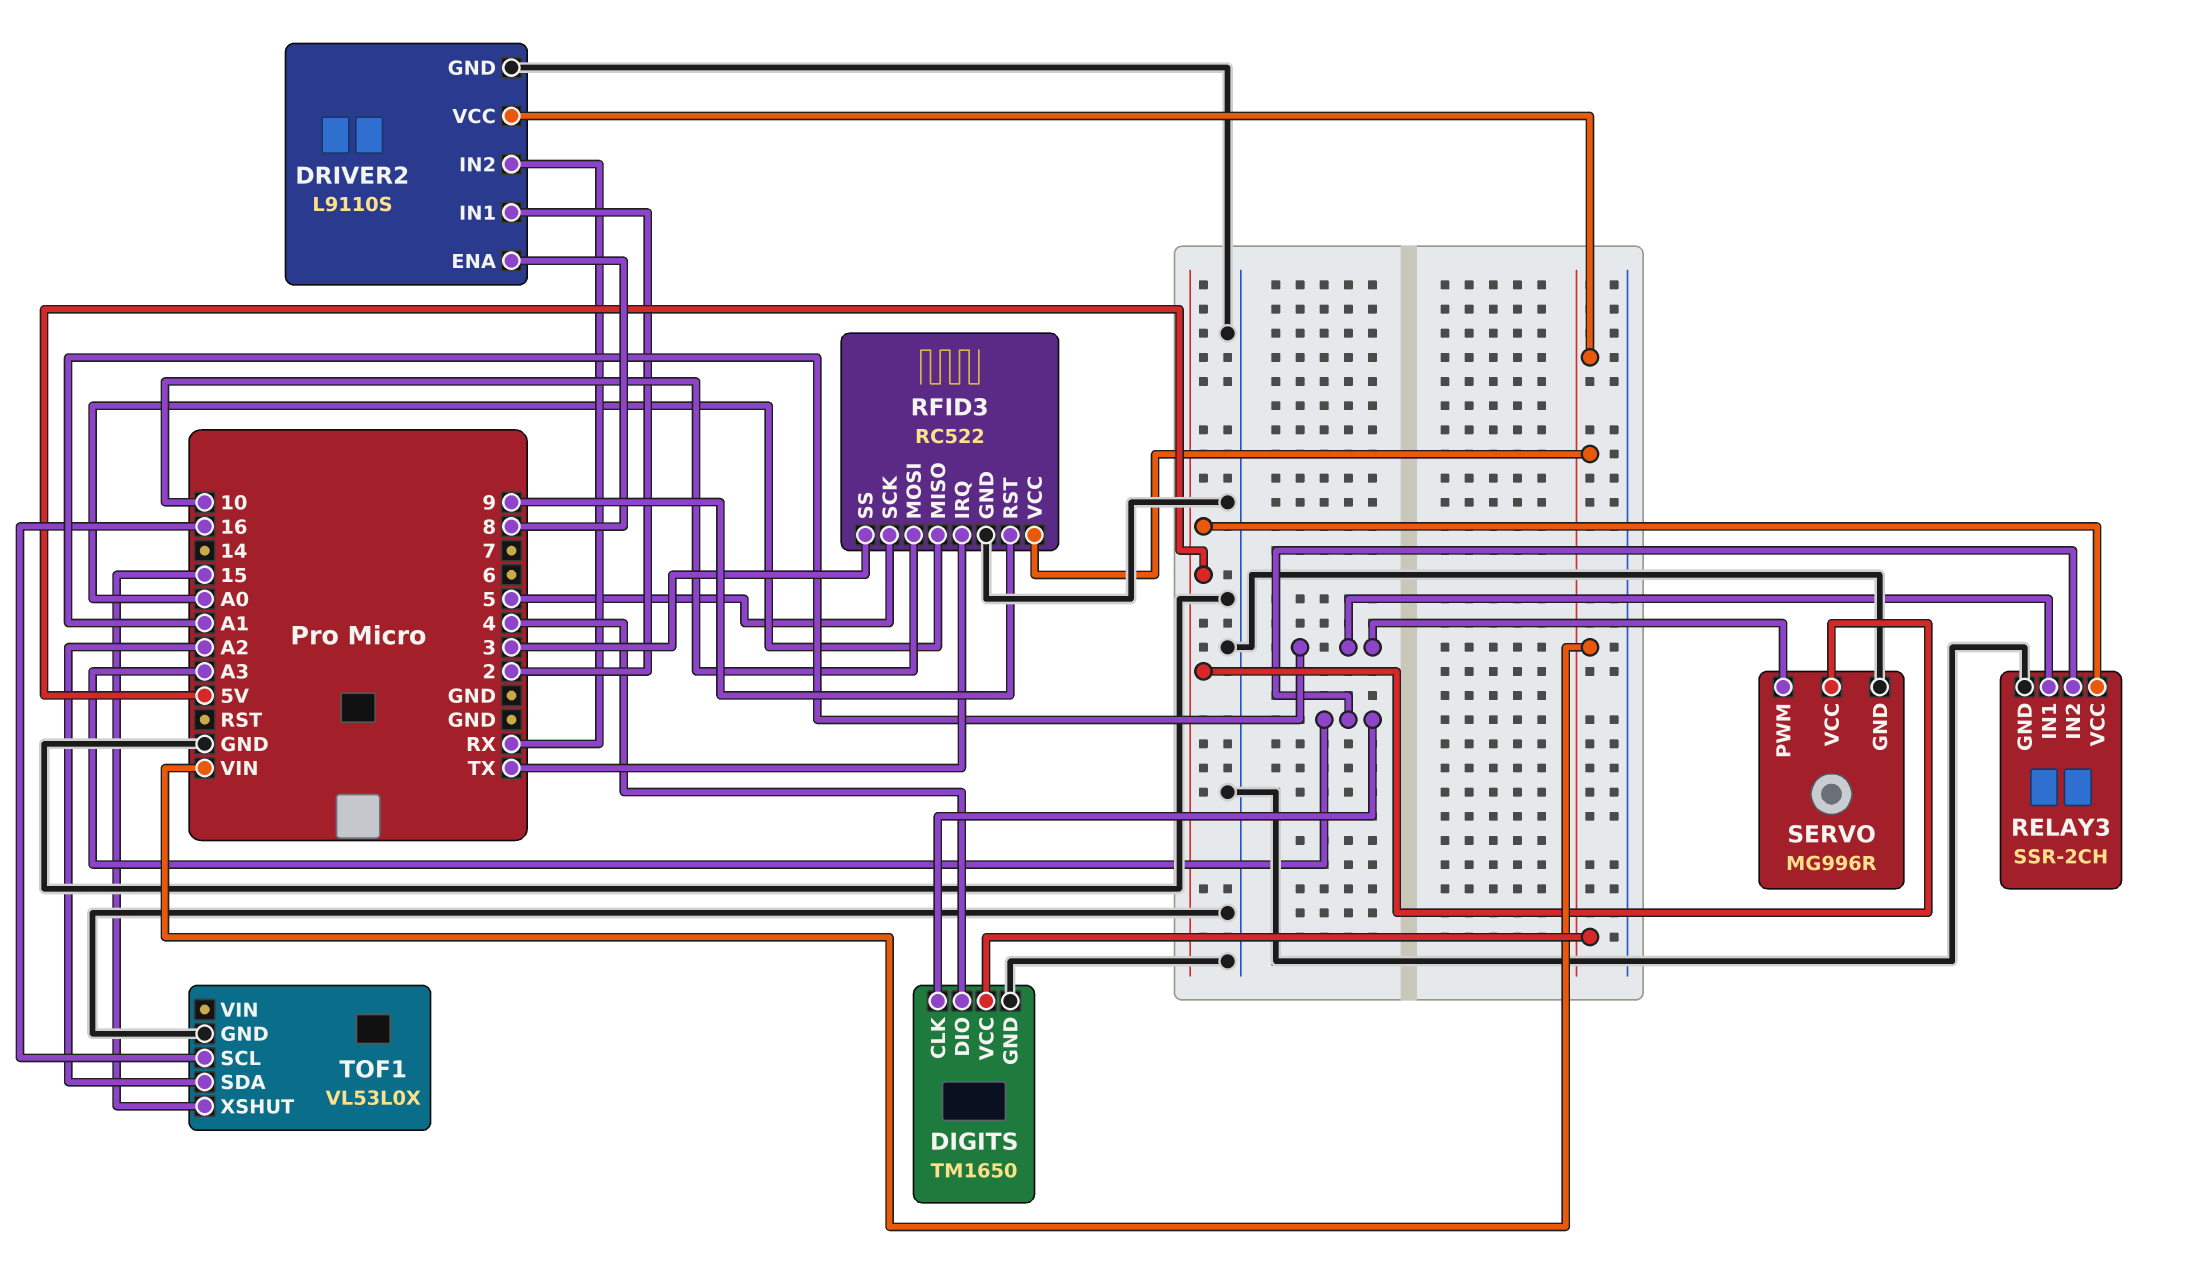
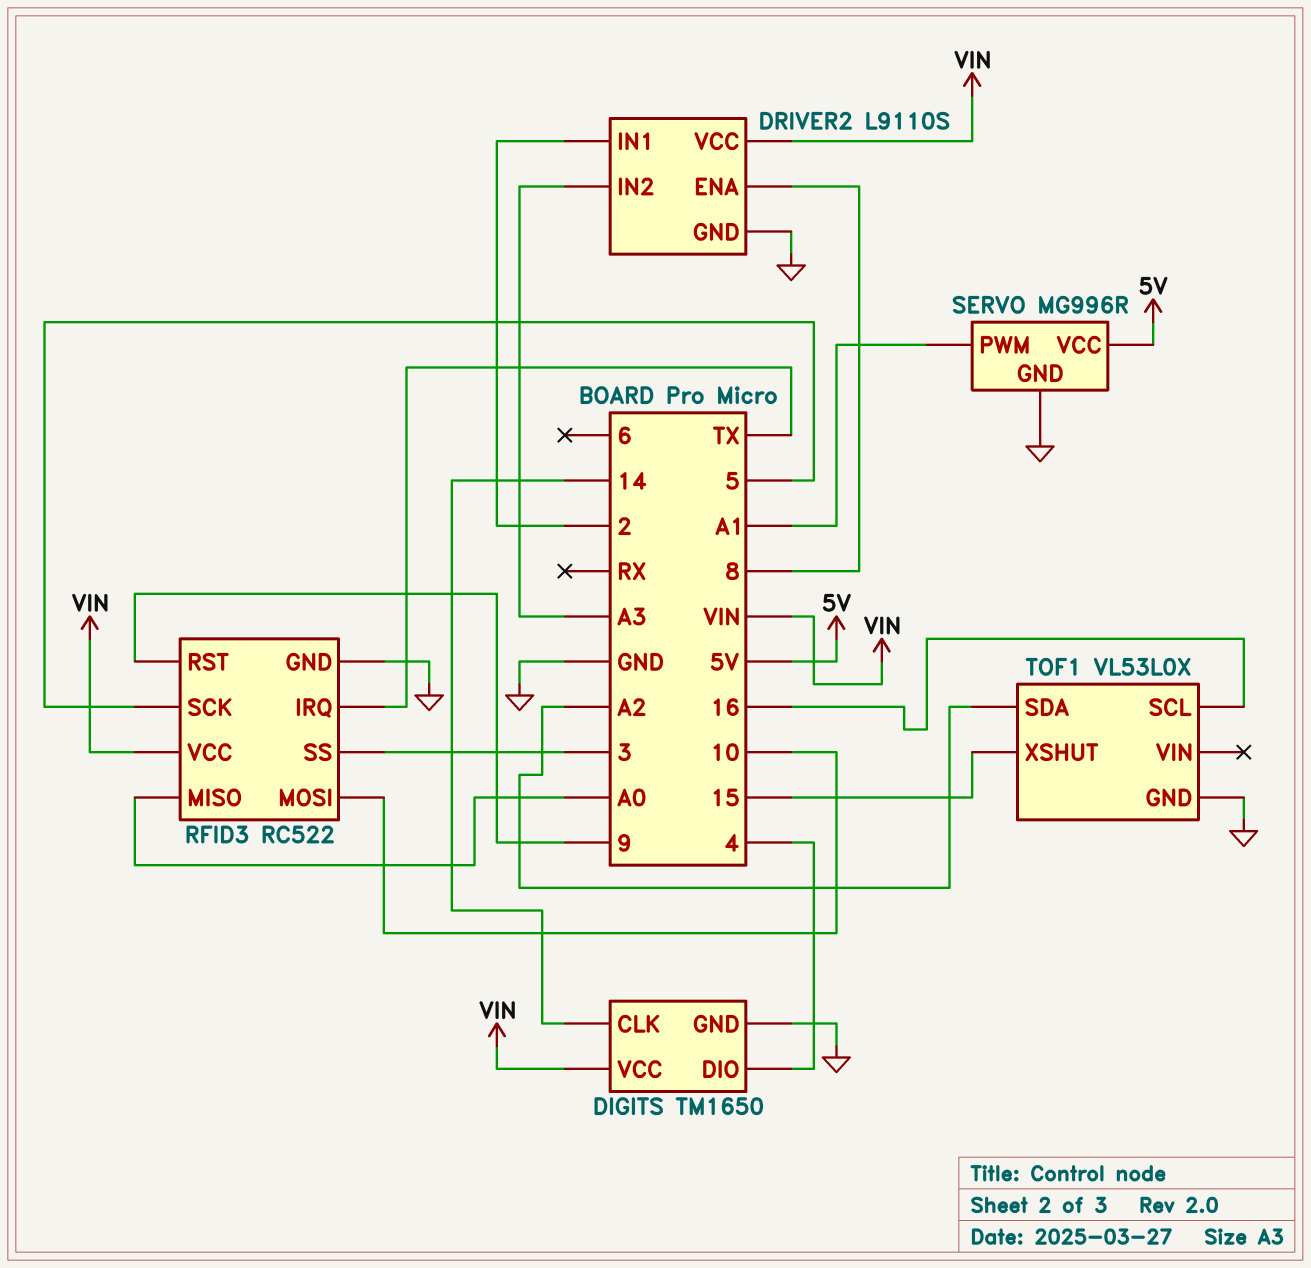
DIGITS pin CLK: A3 -> 14
DRIVER2 pin IN2: RX -> A3
RELAY3: SSR-2CH -> none
RELAY3 pin GND: GND -> none
RELAY3 pin IN1: A1 -> none
RELAY3 pin IN2: A3 -> none
RELAY3 pin VCC: 5V -> none

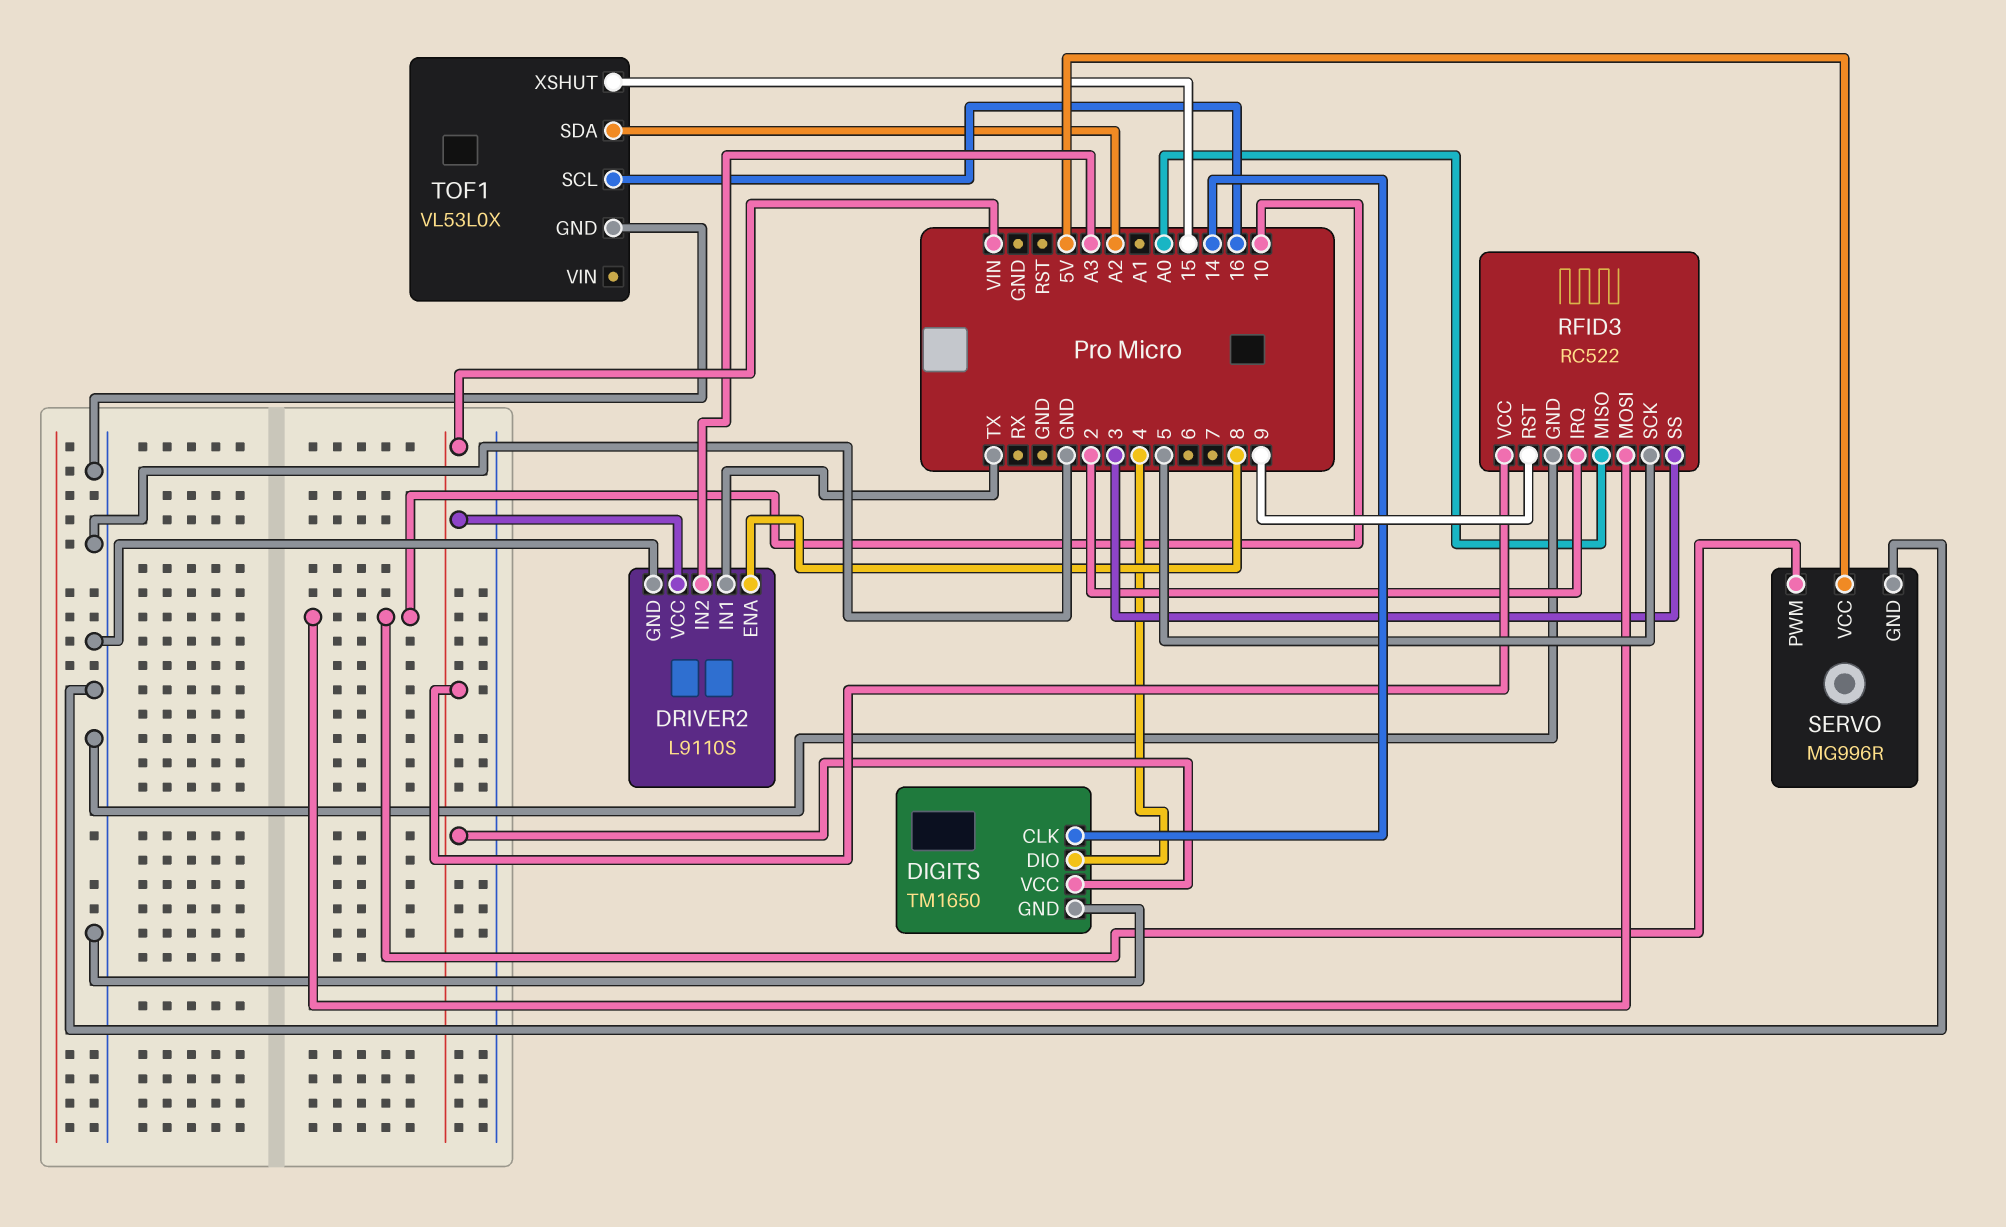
DRIVER2 pin IN1: 2 -> TX
RFID3 pin IRQ: TX -> 2
SERVO pin PWM: A1 -> 10

